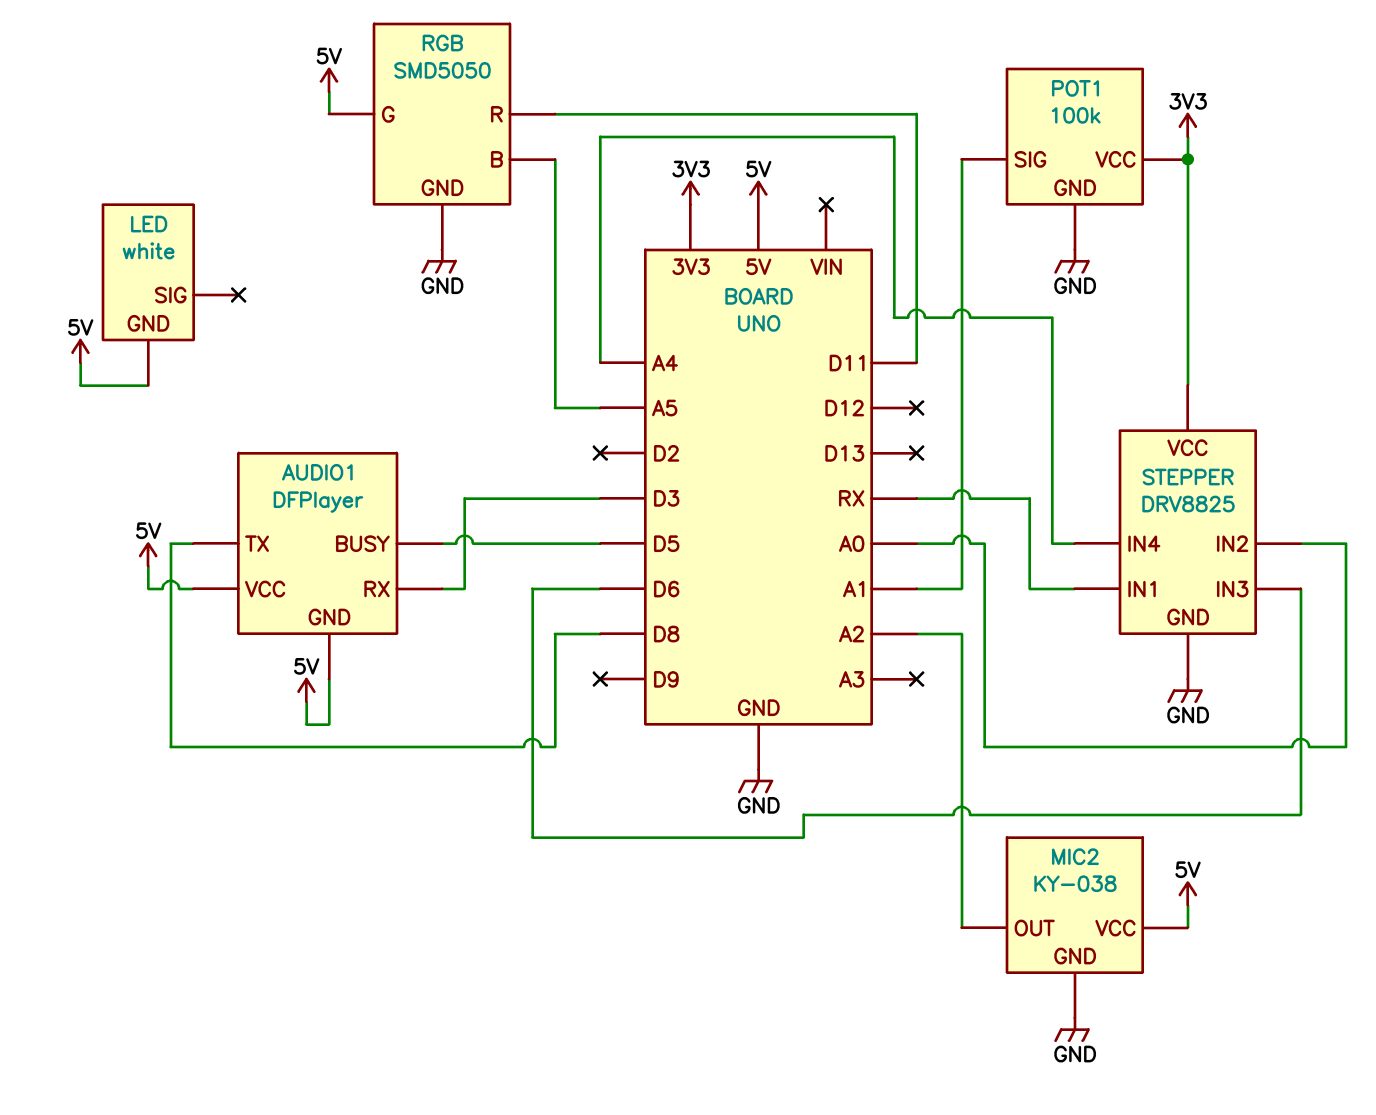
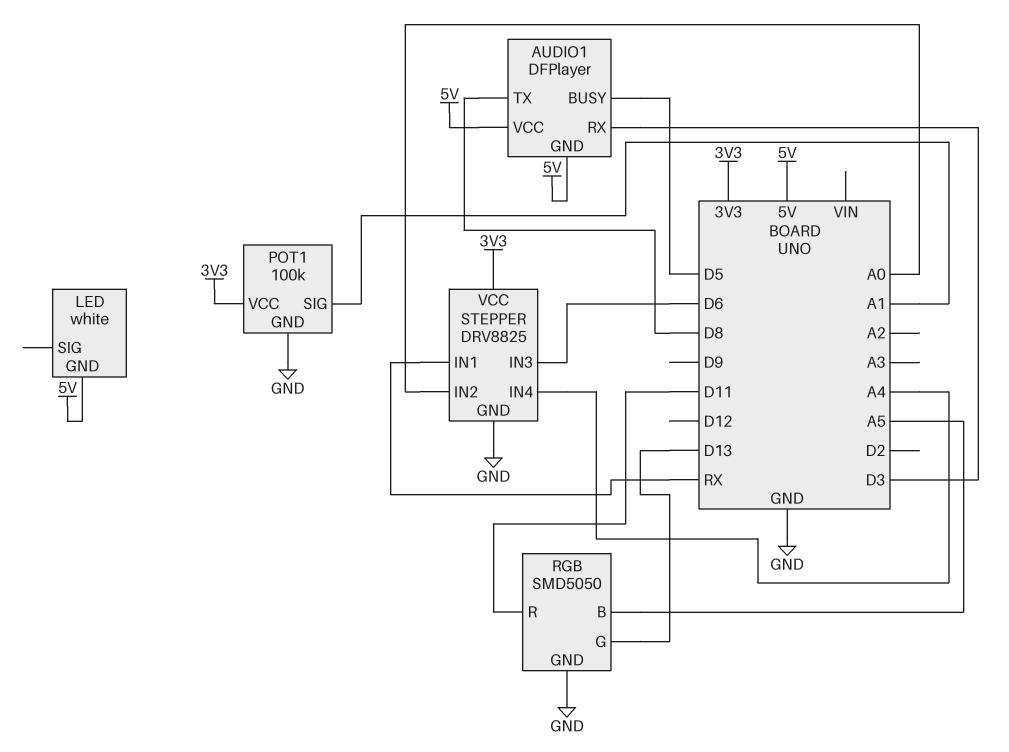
MIC2: KY-038 -> none
MIC2 pin GND: GND -> none
MIC2 pin OUT: A2 -> none
MIC2 pin VCC: 5V -> none
RGB pin G: 5V -> D13

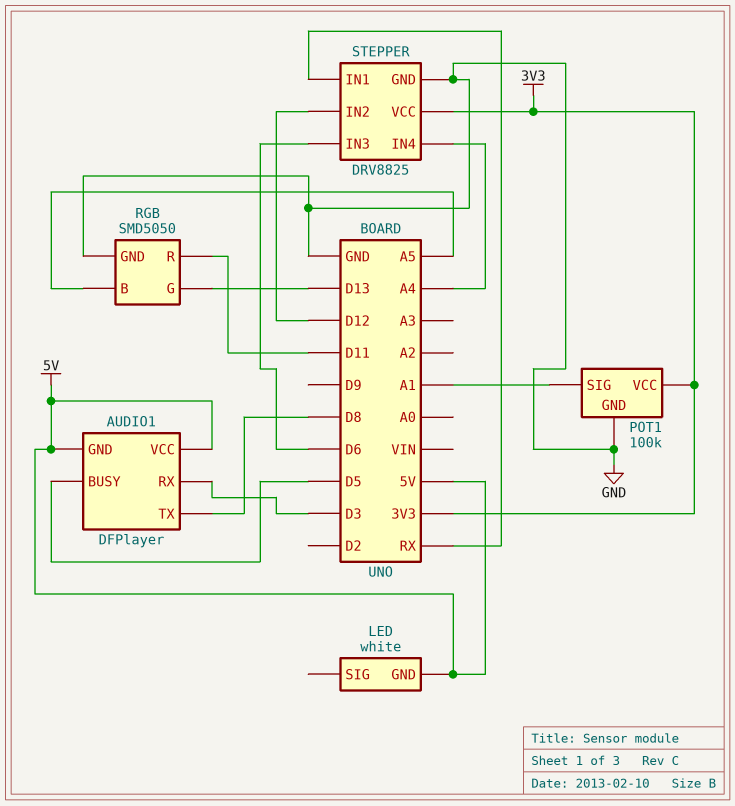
STEPPER pin IN2: A0 -> D12

